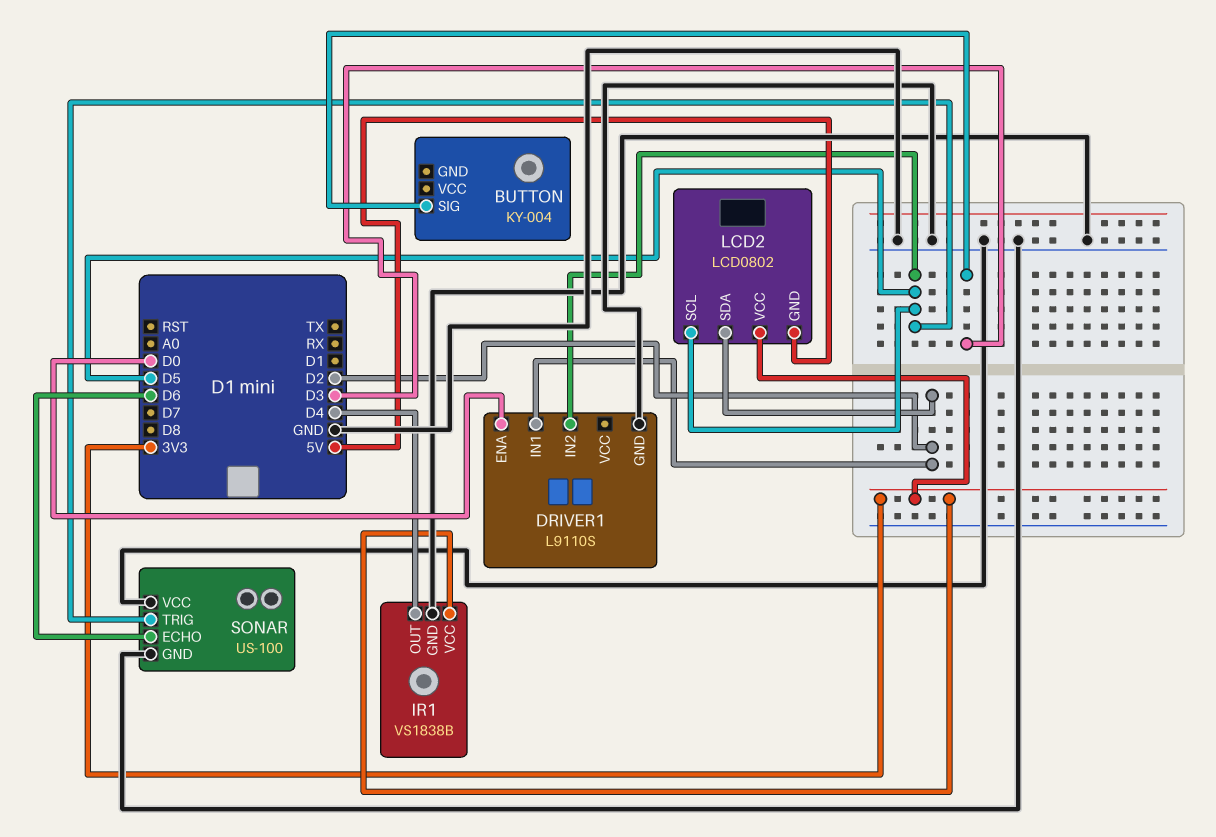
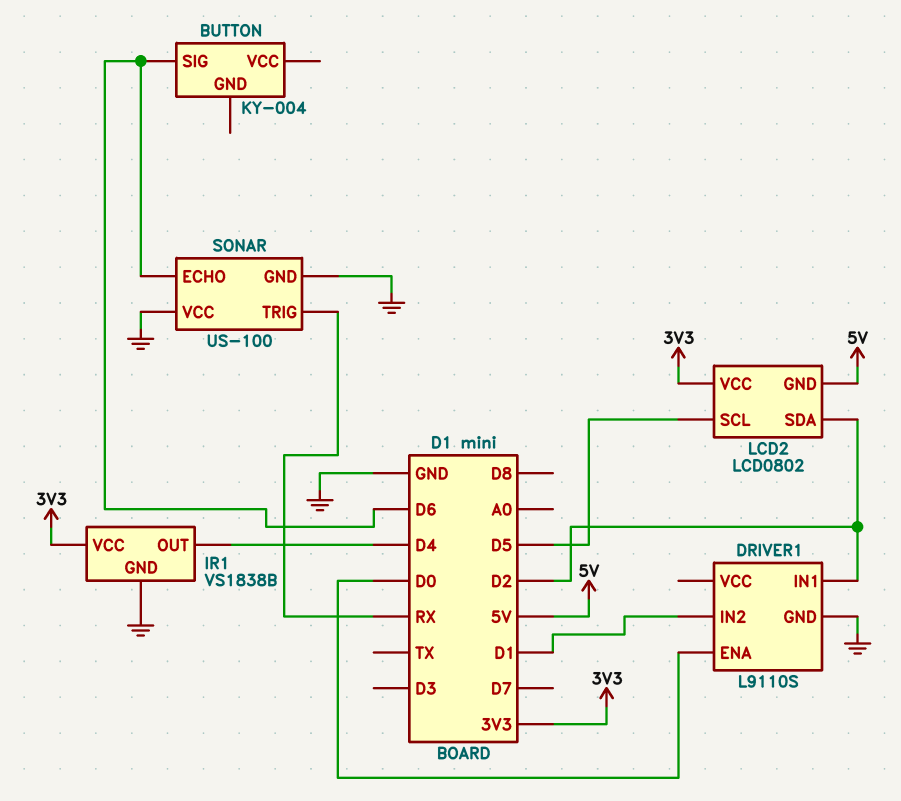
BUTTON pin SIG: D3 -> D6
DRIVER1 pin IN2: D5 -> D1
SONAR pin TRIG: D5 -> RX

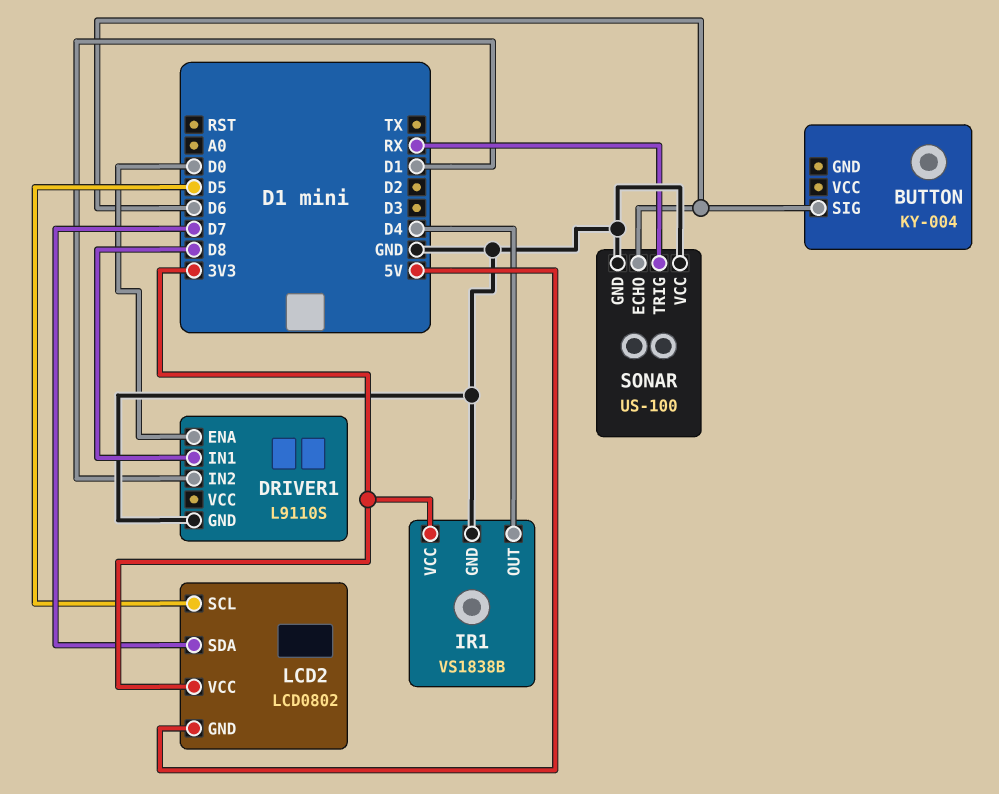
DRIVER1 pin IN1: D2 -> D8
LCD2 pin SDA: D2 -> D7

